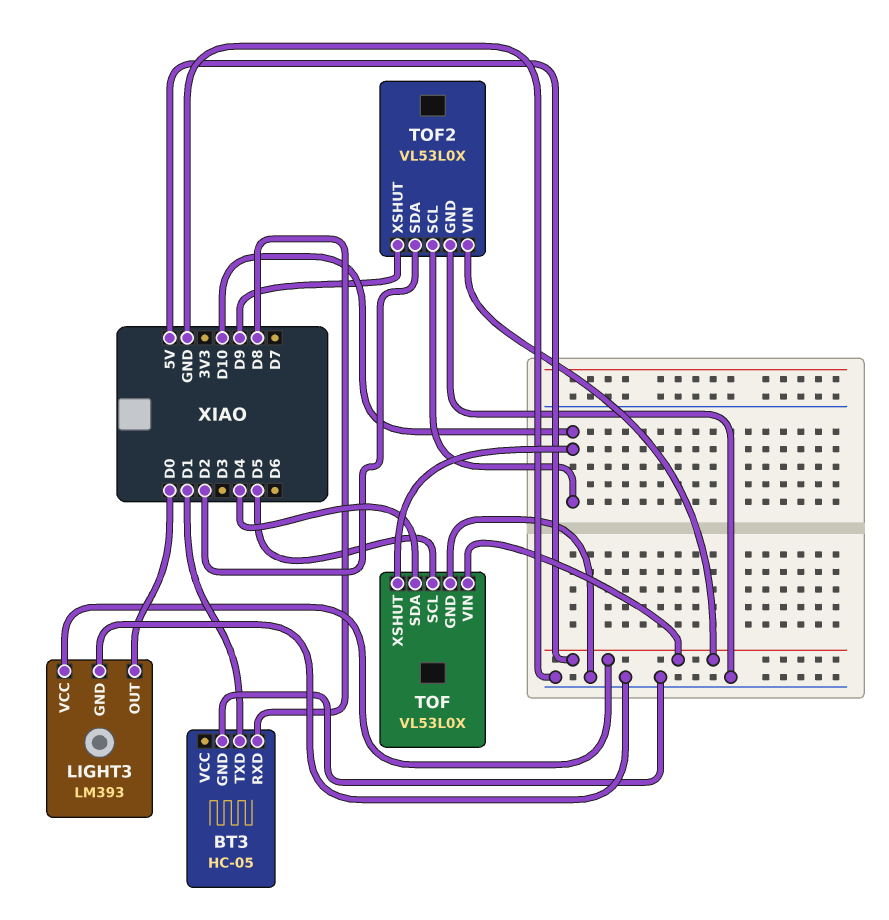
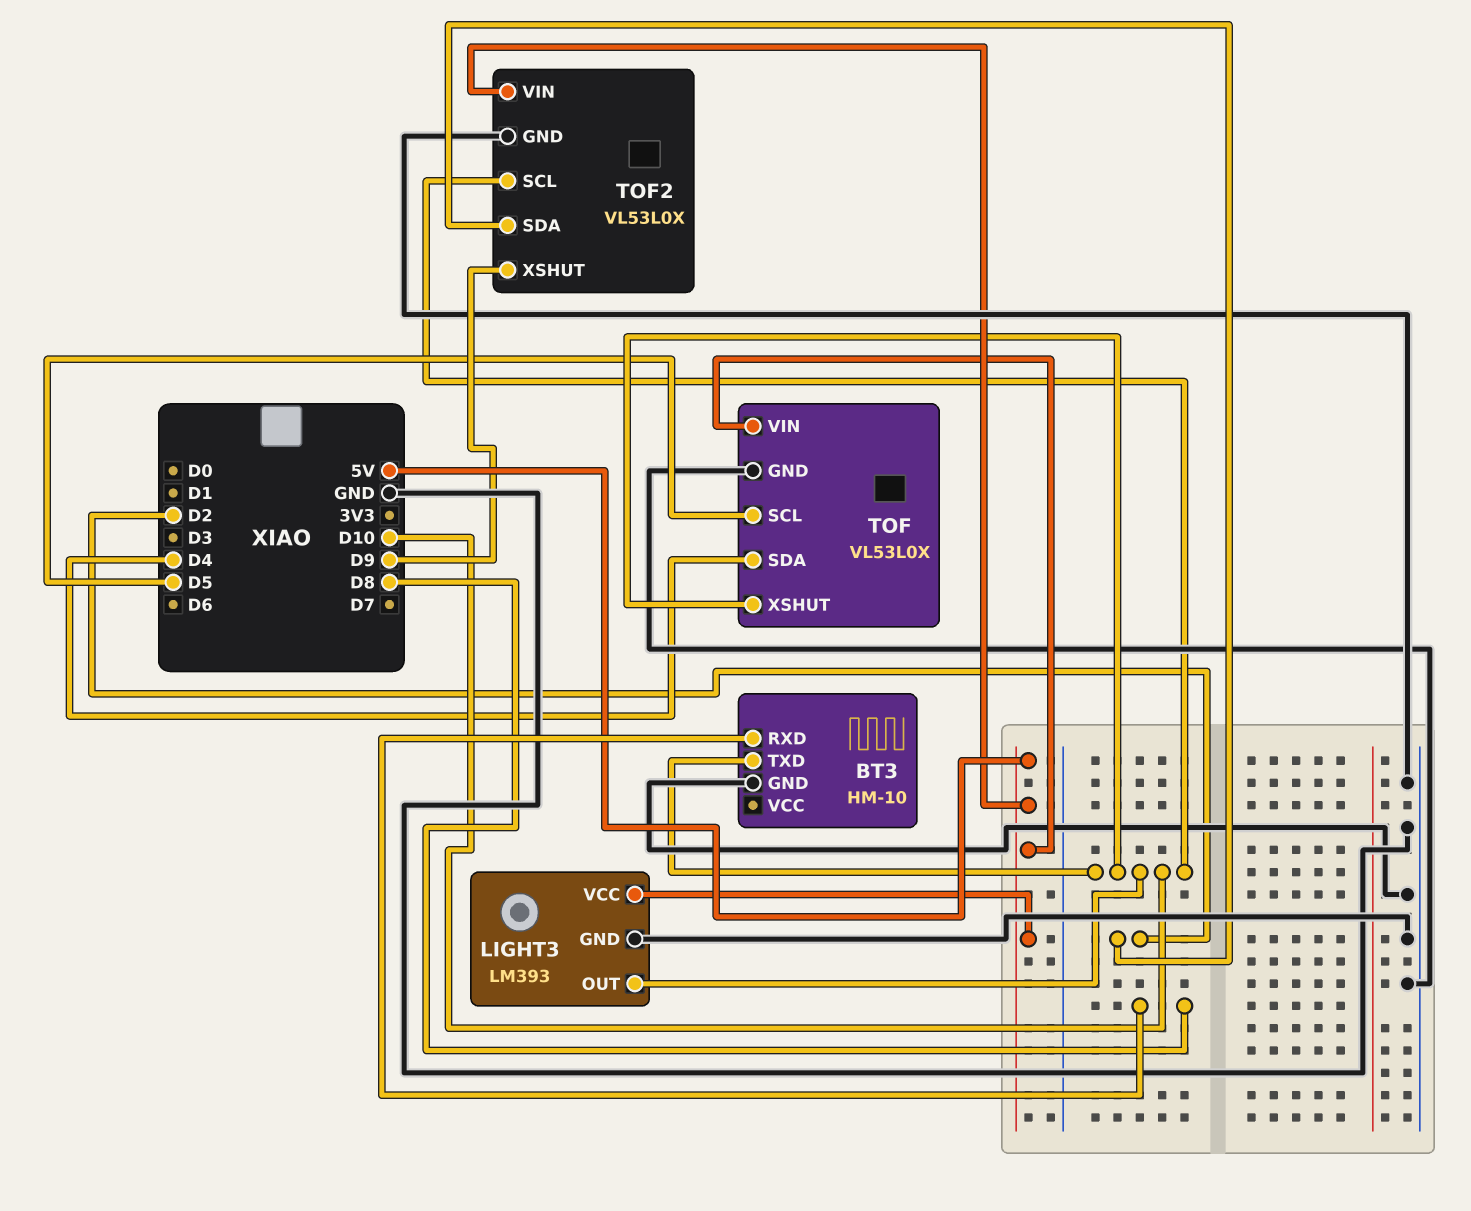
BT3: HC-05 -> HM-10
BT3 pin TXD: D1 -> D10
LIGHT3 pin OUT: D0 -> D10

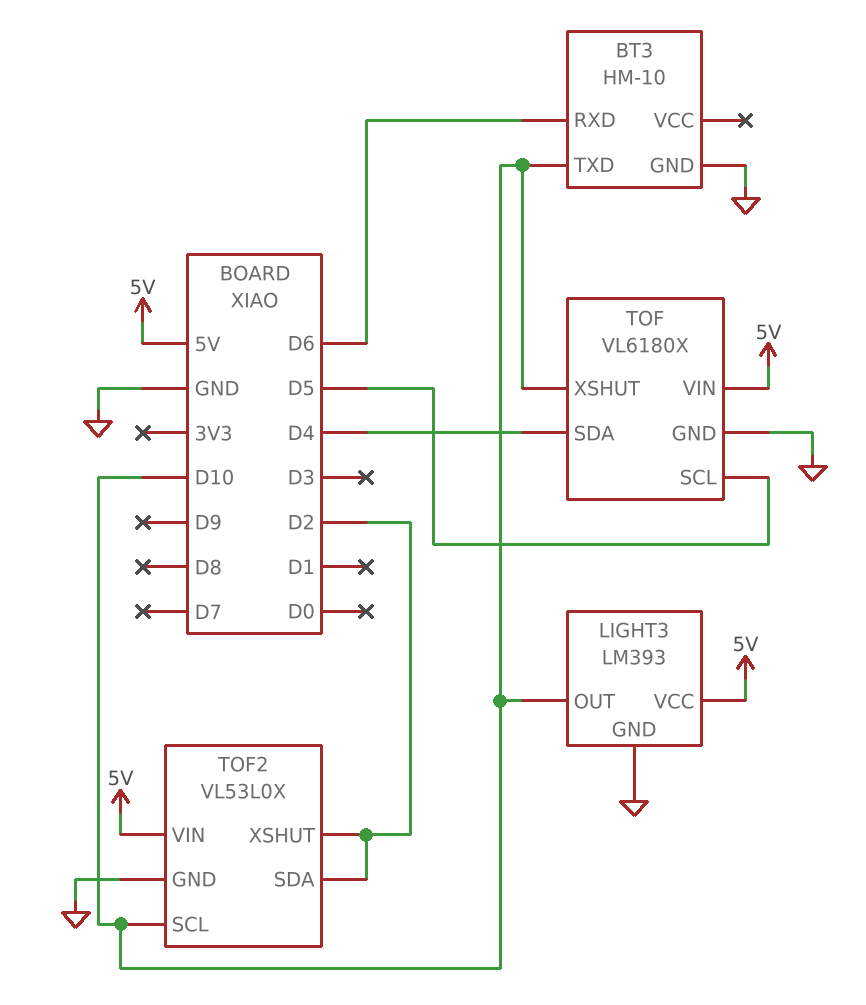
BT3 pin RXD: D8 -> D6
TOF: VL53L0X -> VL6180X
TOF2 pin XSHUT: D9 -> D2

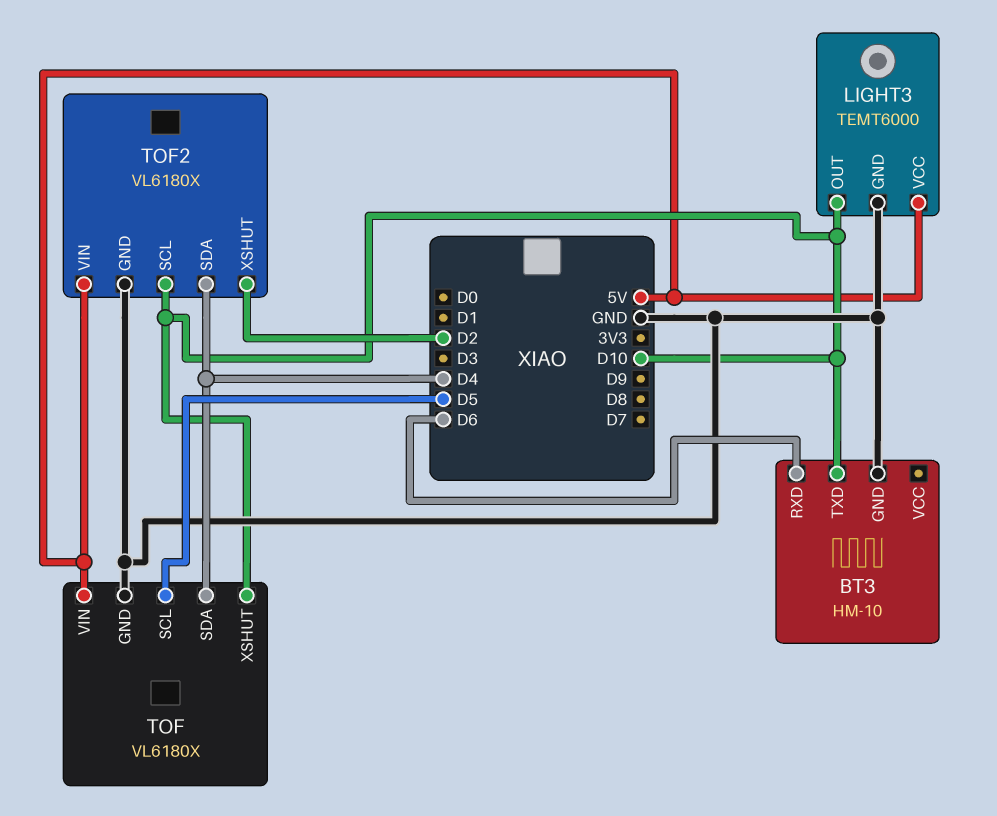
LIGHT3: LM393 -> TEMT6000
TOF2: VL53L0X -> VL6180X
TOF2 pin SDA: D2 -> D4

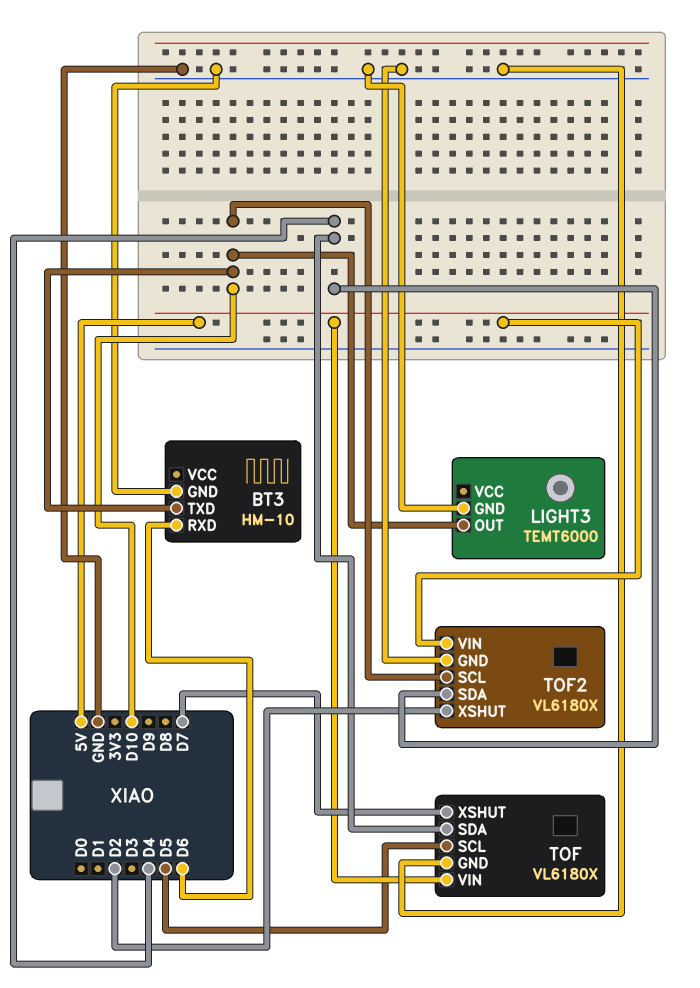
LIGHT3 pin VCC: 5V -> none
TOF pin XSHUT: D10 -> D7

